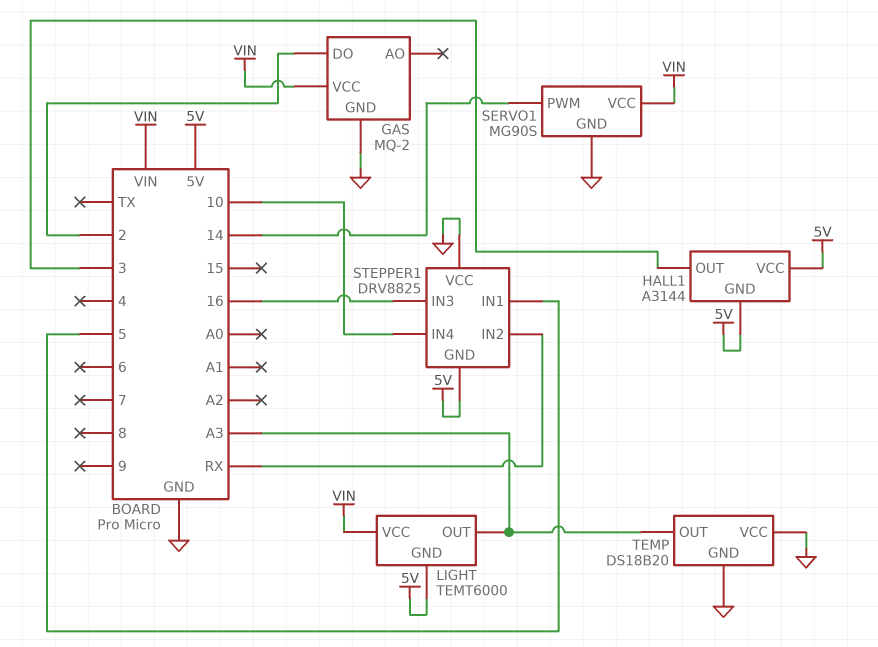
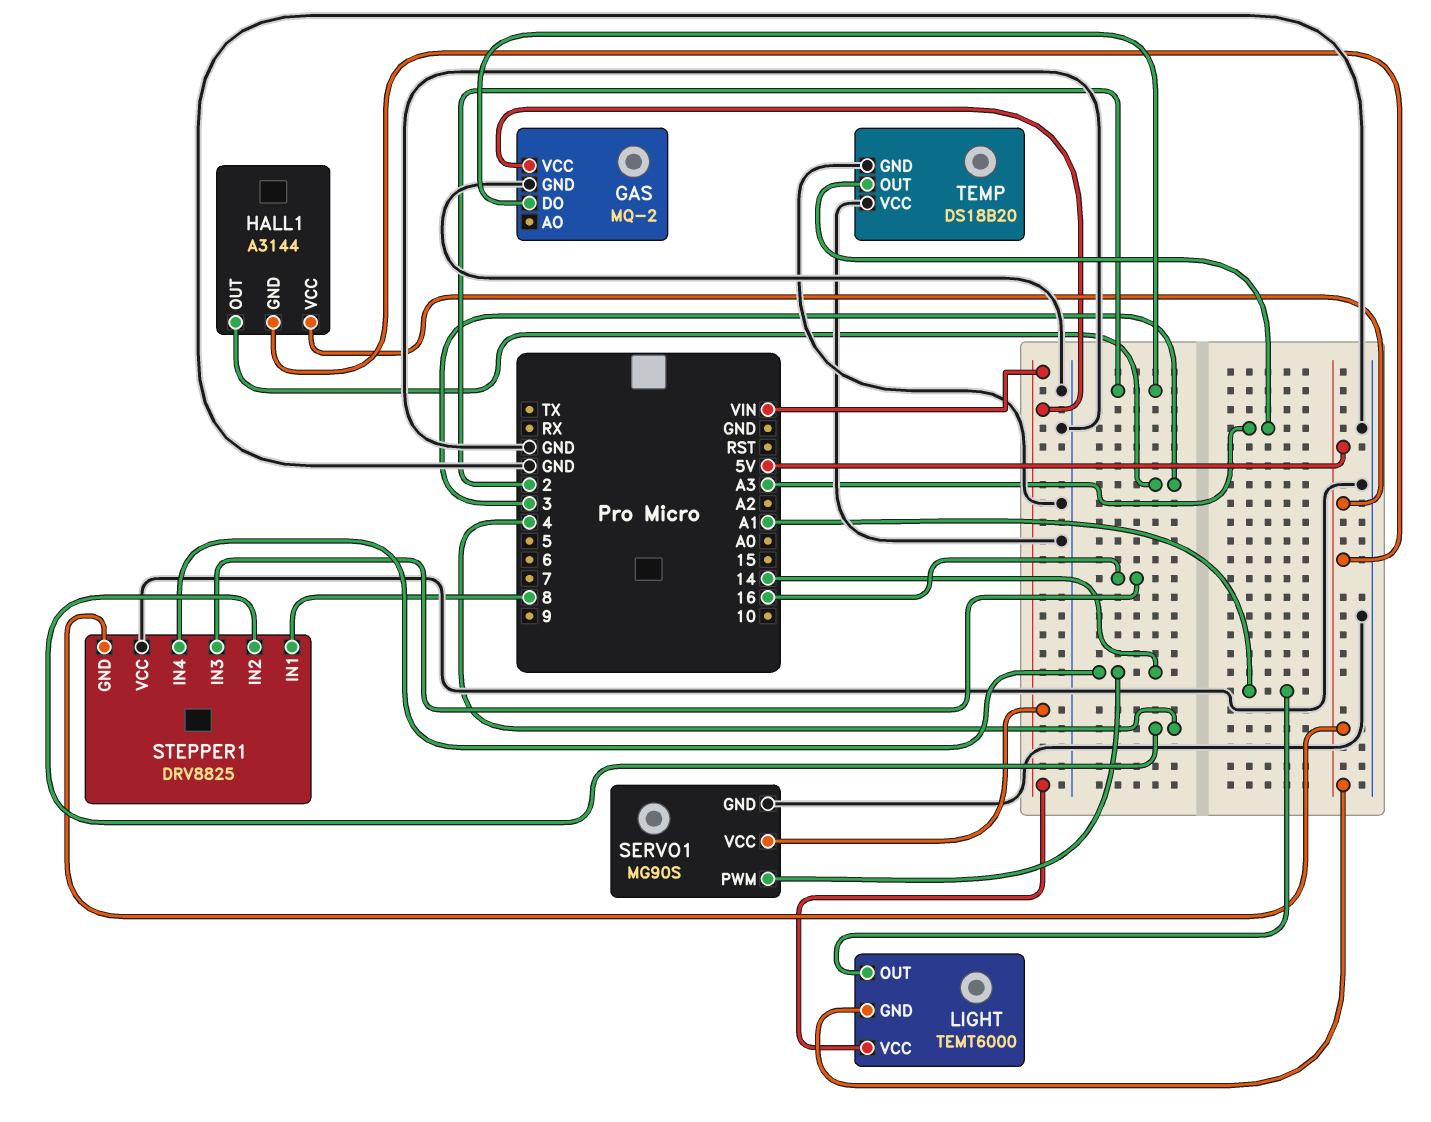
LIGHT pin OUT: A3 -> A1
STEPPER1 pin IN1: 5 -> 8
STEPPER1 pin IN2: RX -> 4
STEPPER1 pin IN4: 10 -> 14

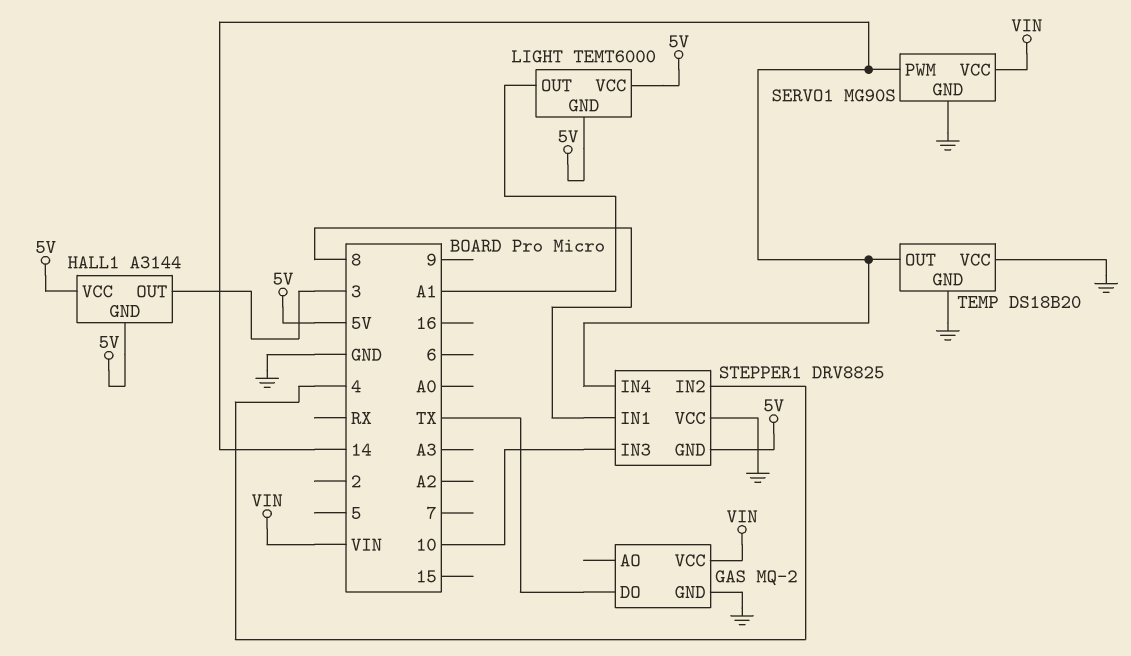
GAS pin DO: 2 -> TX
LIGHT pin VCC: VIN -> 5V
STEPPER1 pin IN3: 16 -> 10
TEMP pin OUT: A3 -> 14

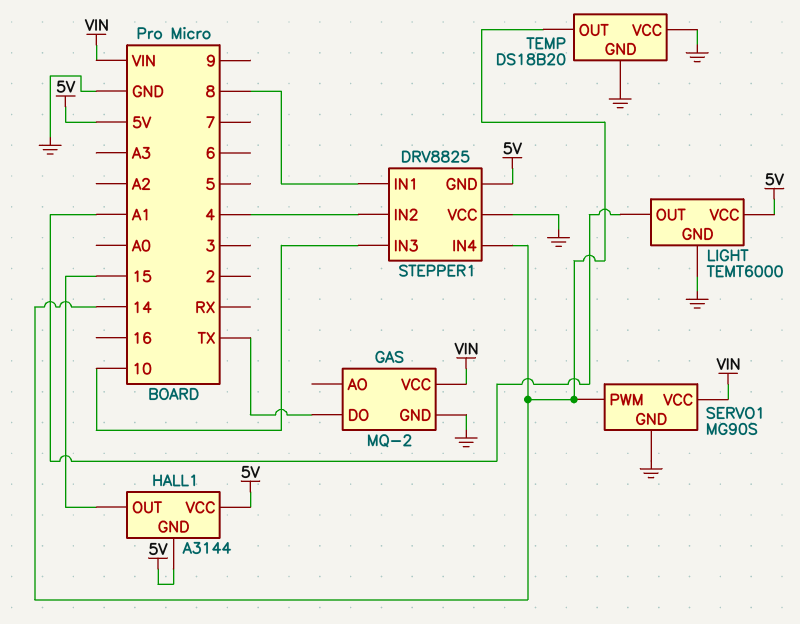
HALL1 pin OUT: 3 -> 15
LIGHT pin GND: 5V -> GND

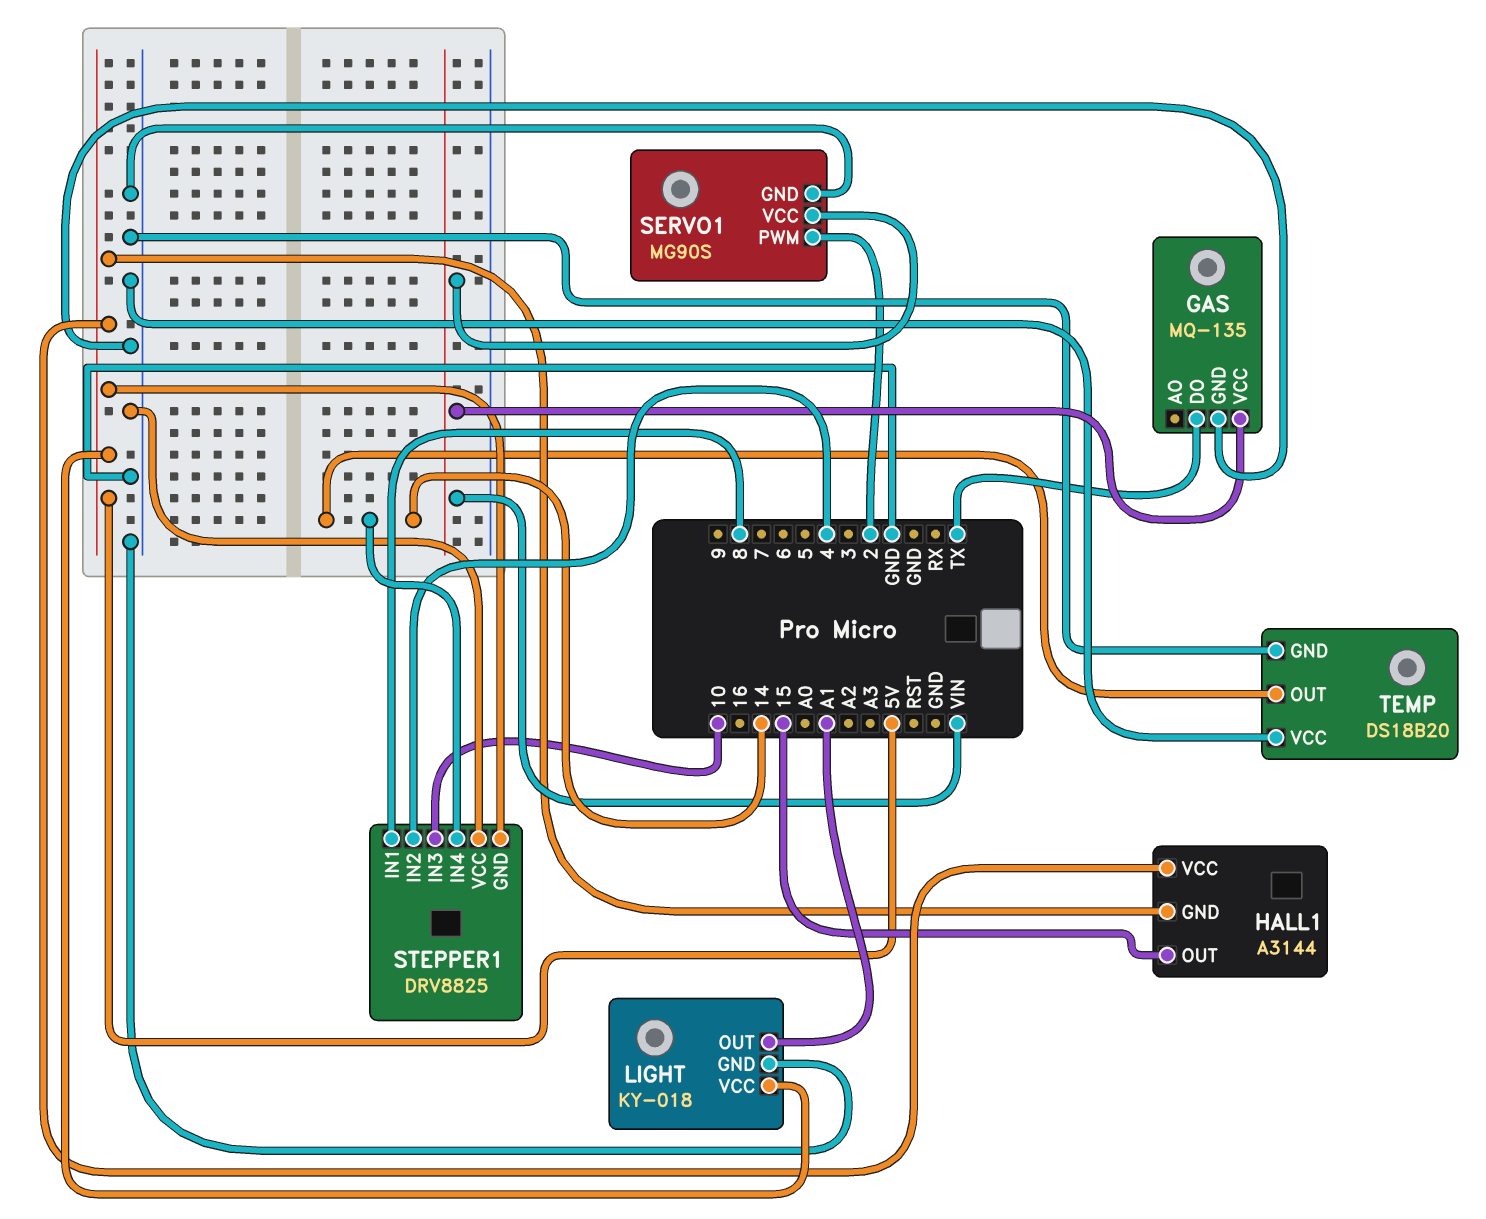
GAS: MQ-2 -> MQ-135
LIGHT: TEMT6000 -> KY-018
SERVO1 pin PWM: 14 -> 2

